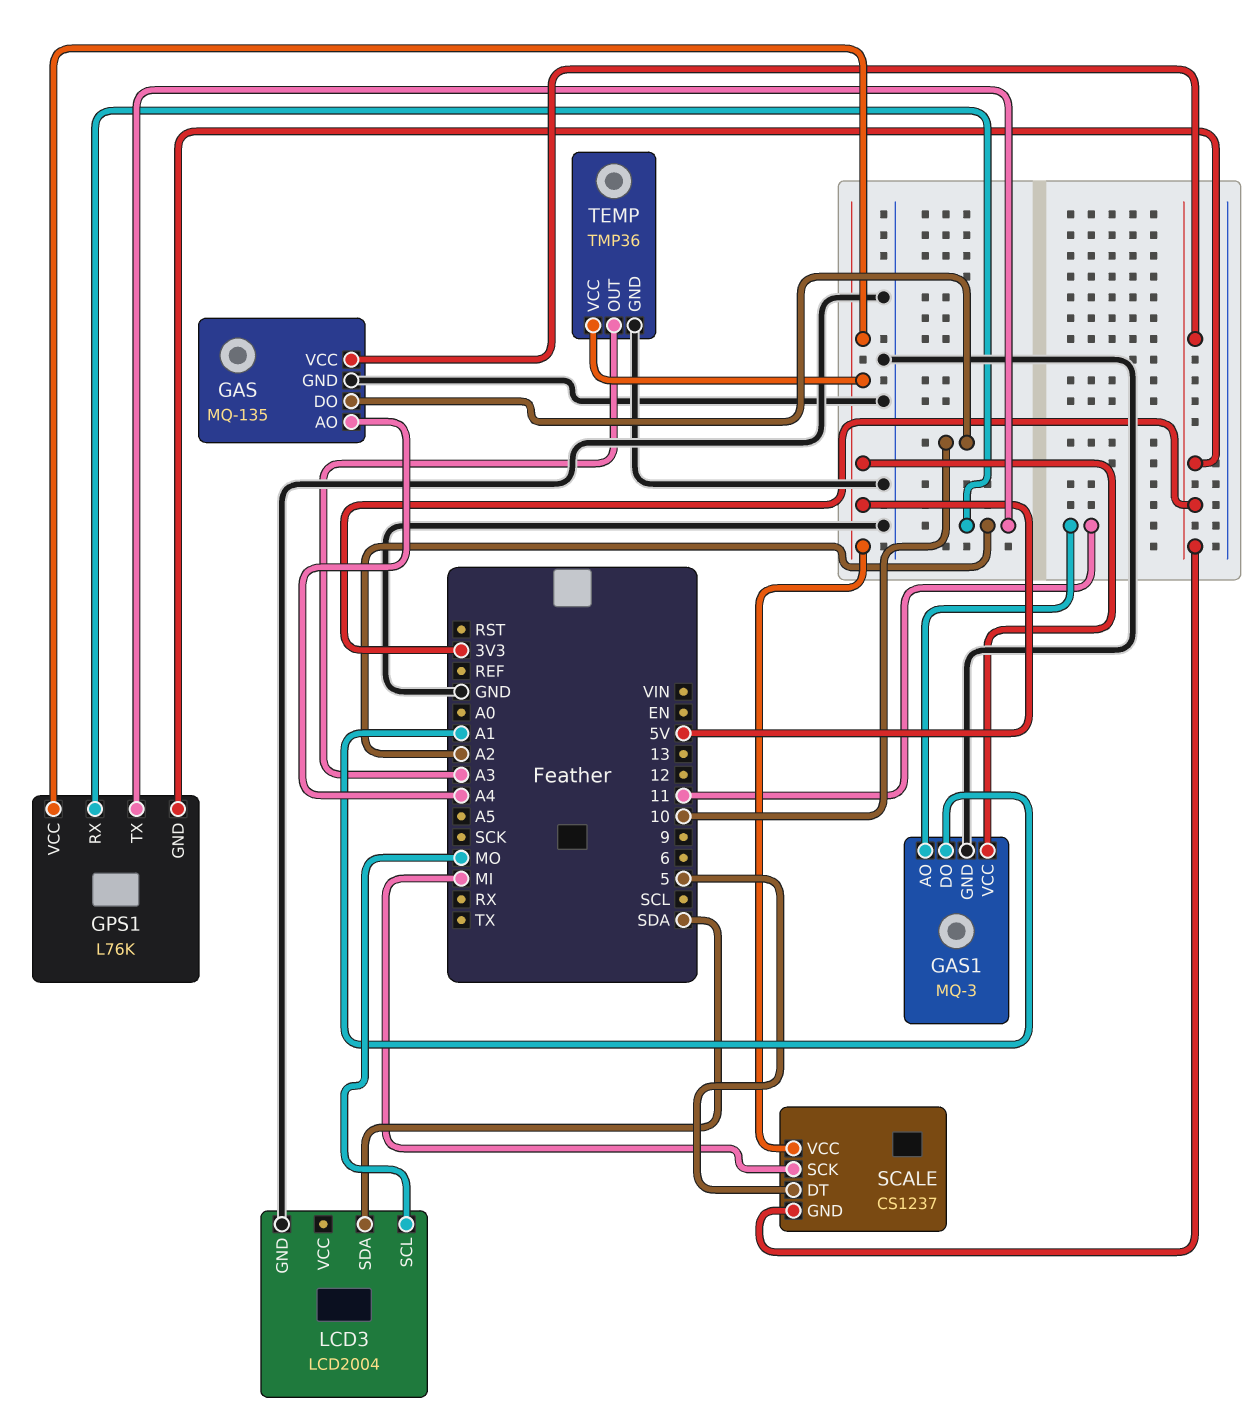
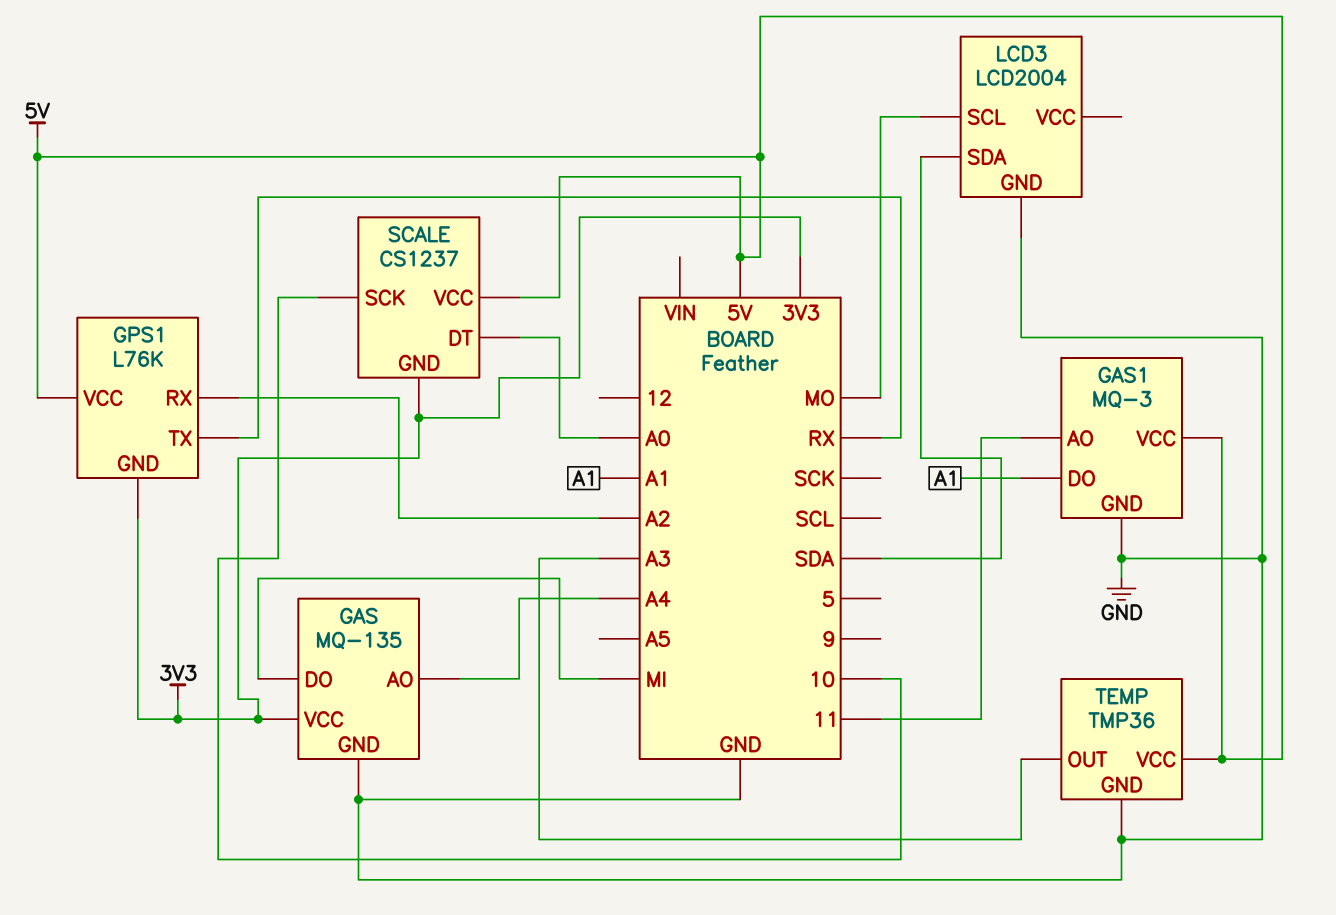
GAS pin DO: 10 -> MI
GPS1 pin TX: A2 -> RX
SCALE pin DT: 5 -> A0
SCALE pin SCK: MI -> 10

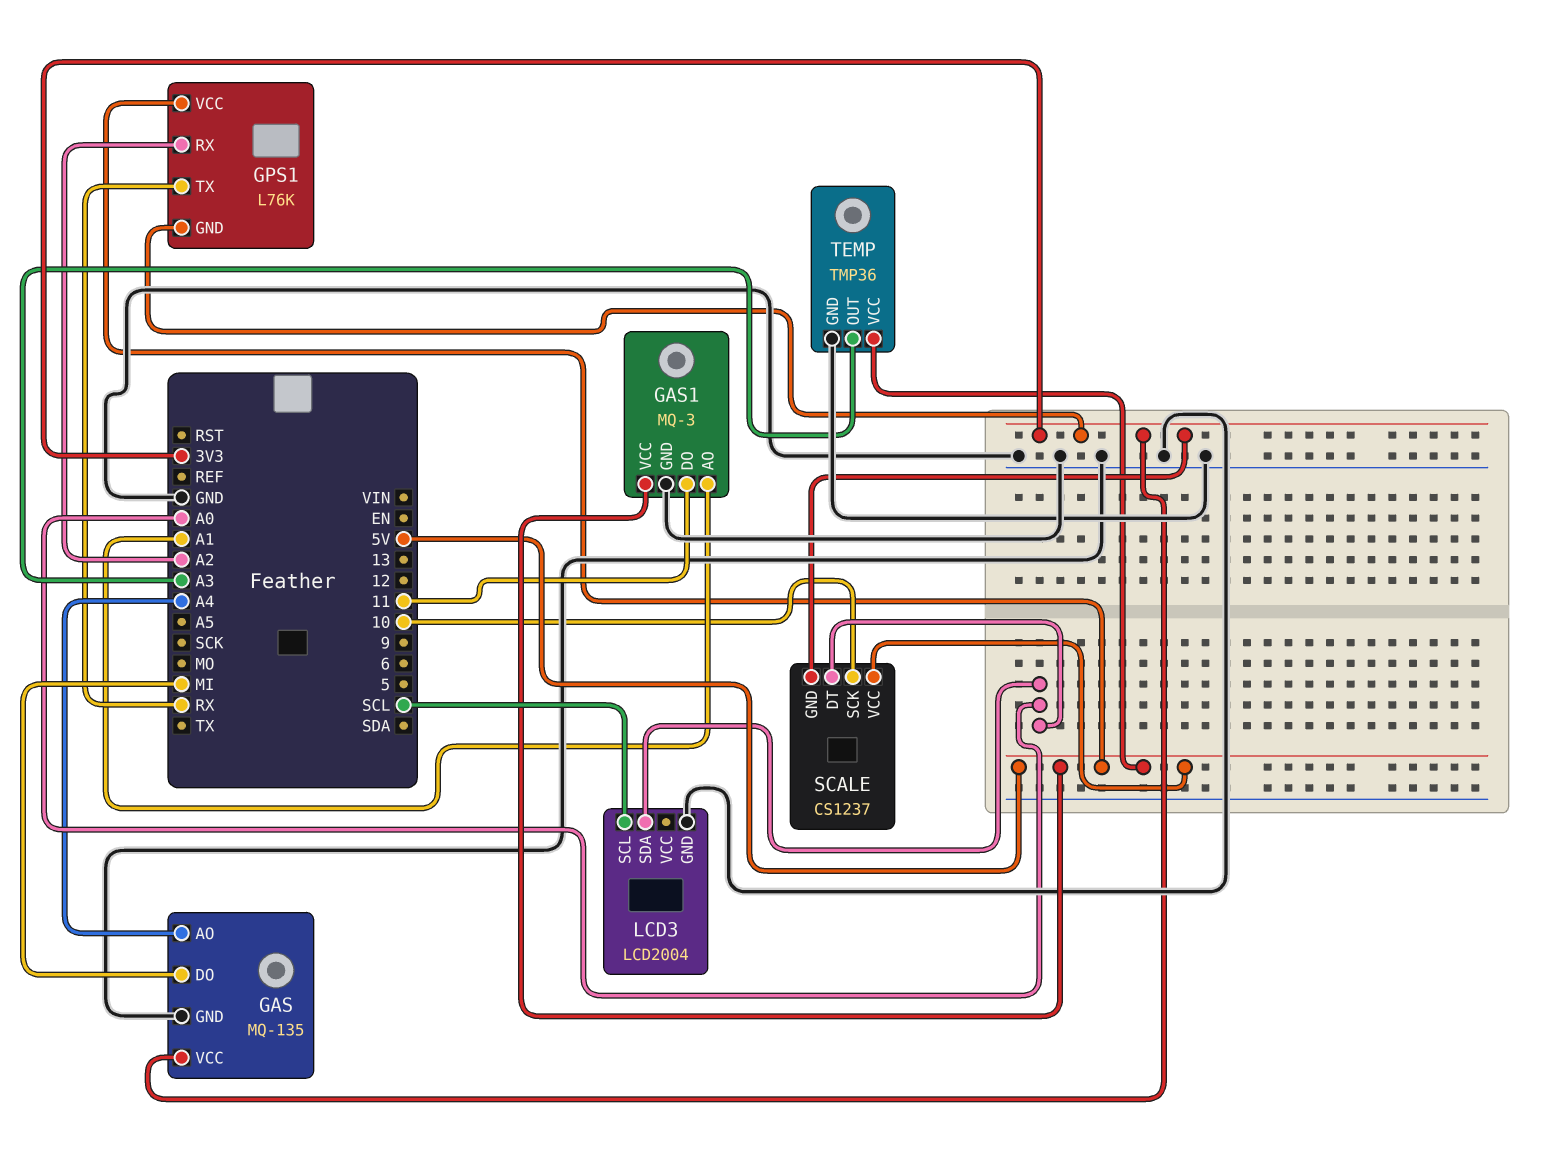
GAS1 pin AO: 11 -> A1
GAS1 pin DO: A1 -> 11
LCD3 pin SCL: MO -> SCL
LCD3 pin SDA: SDA -> A0

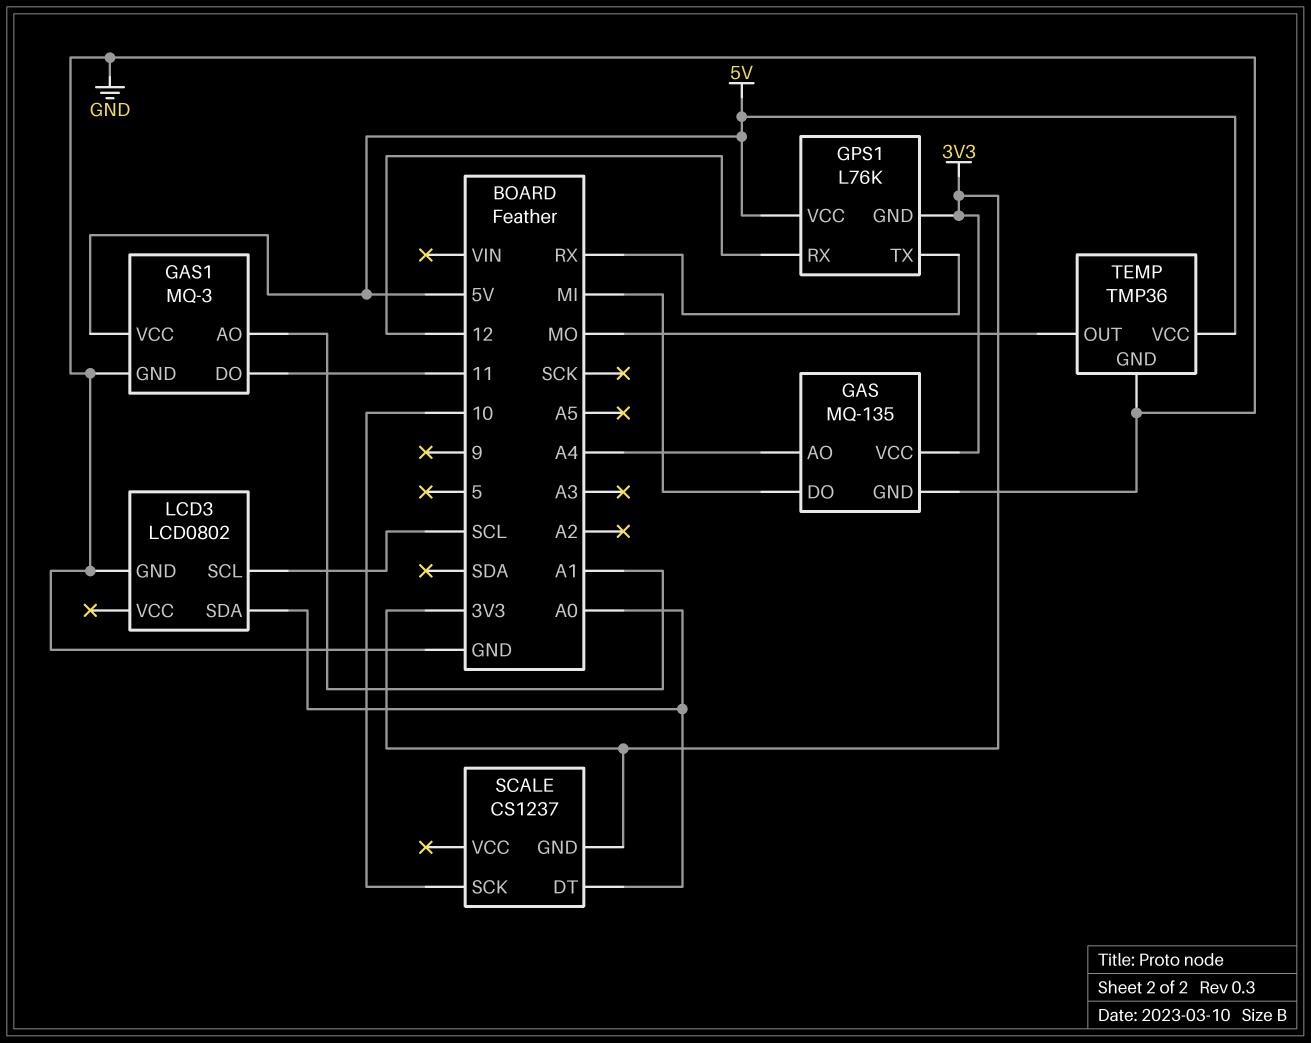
GPS1 pin RX: A2 -> 12
LCD3: LCD2004 -> LCD0802
SCALE pin VCC: 5V -> none
TEMP pin OUT: A3 -> MO

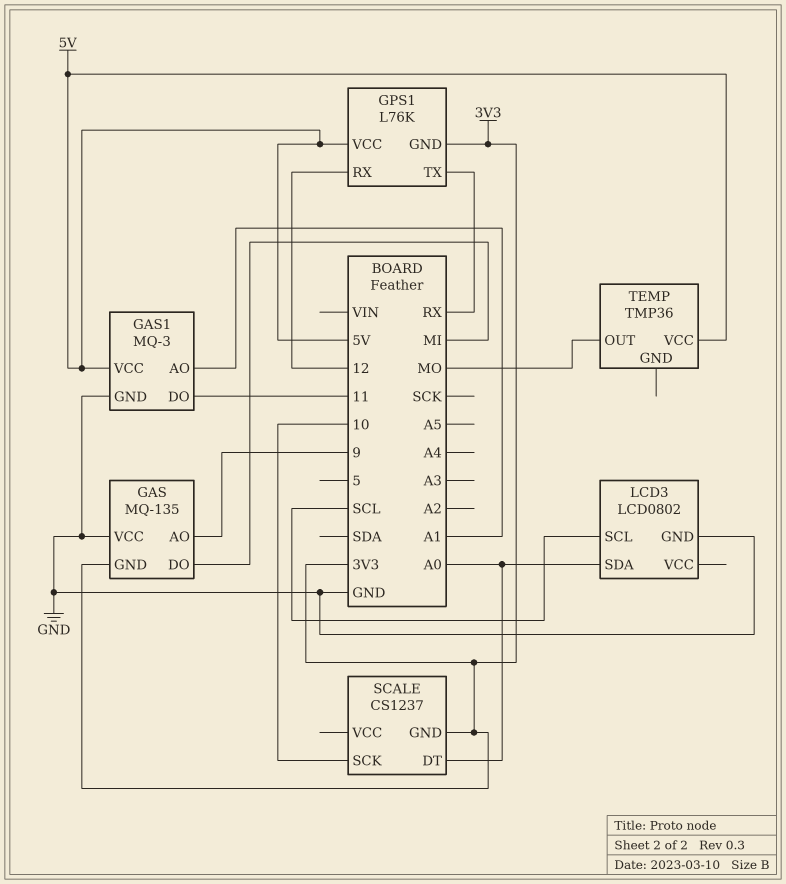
GAS pin AO: A4 -> 9
GAS pin GND: GND -> 3V3
GAS pin VCC: 3V3 -> GND
TEMP pin GND: GND -> none

